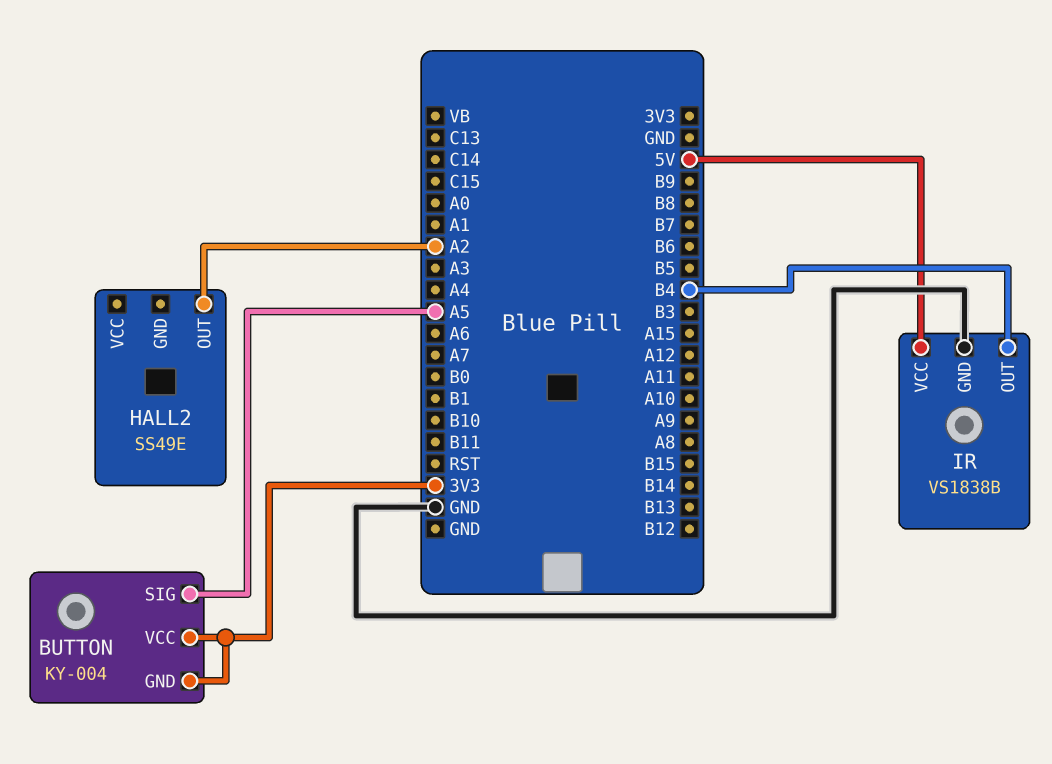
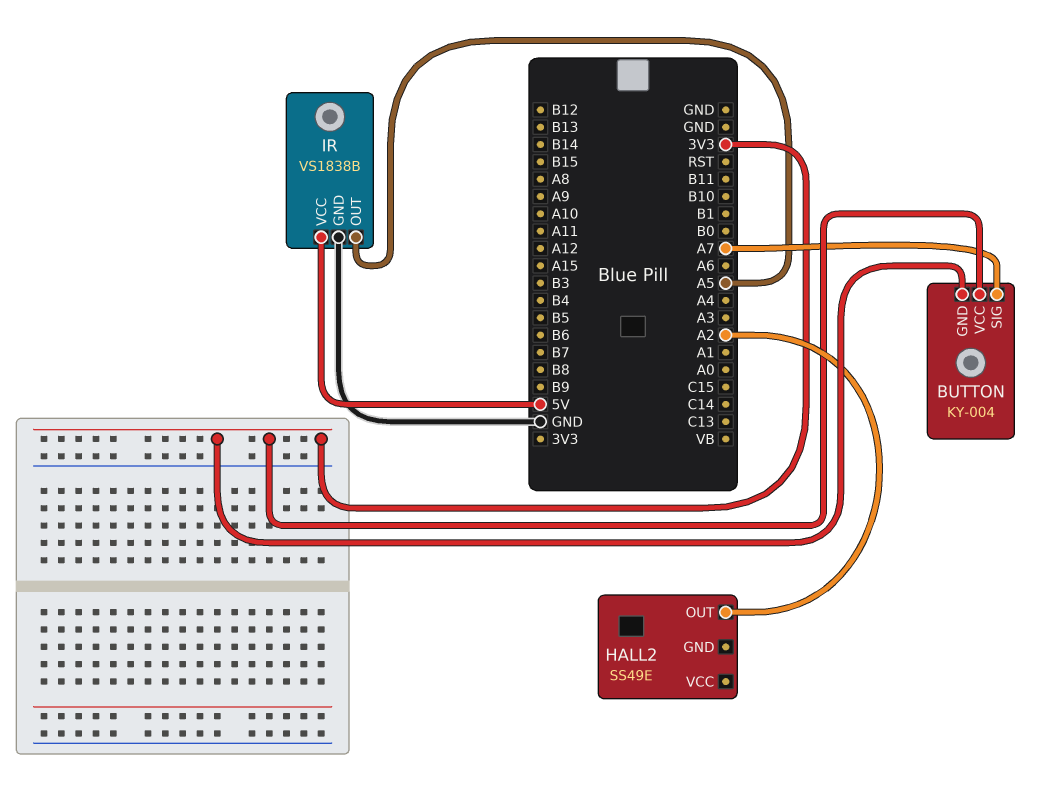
BUTTON pin SIG: A5 -> A7
IR pin OUT: B4 -> A5

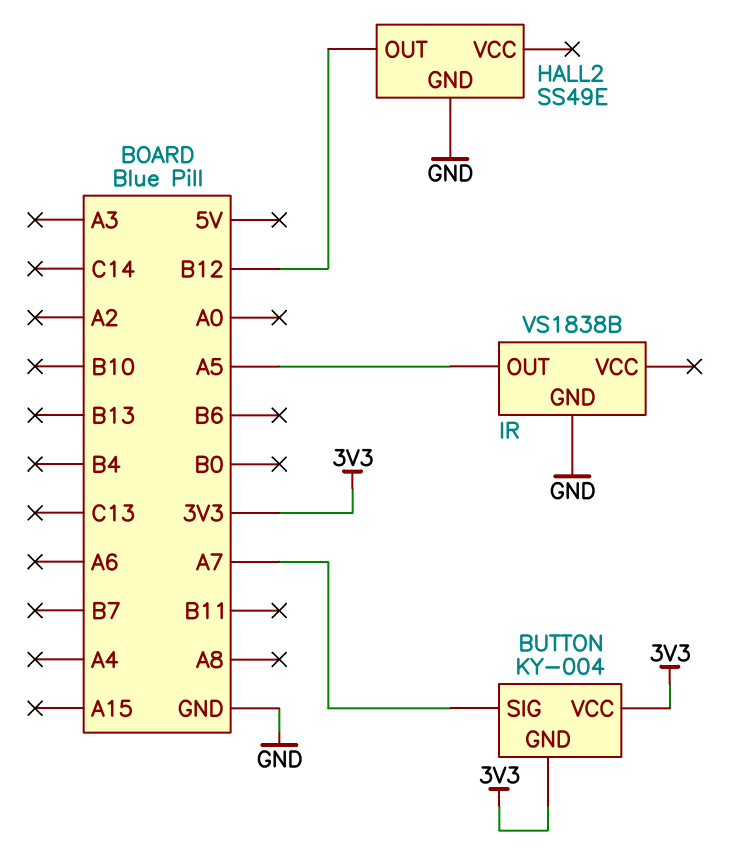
HALL2 pin GND: none -> GND
HALL2 pin OUT: A2 -> B12
IR pin VCC: 5V -> none

